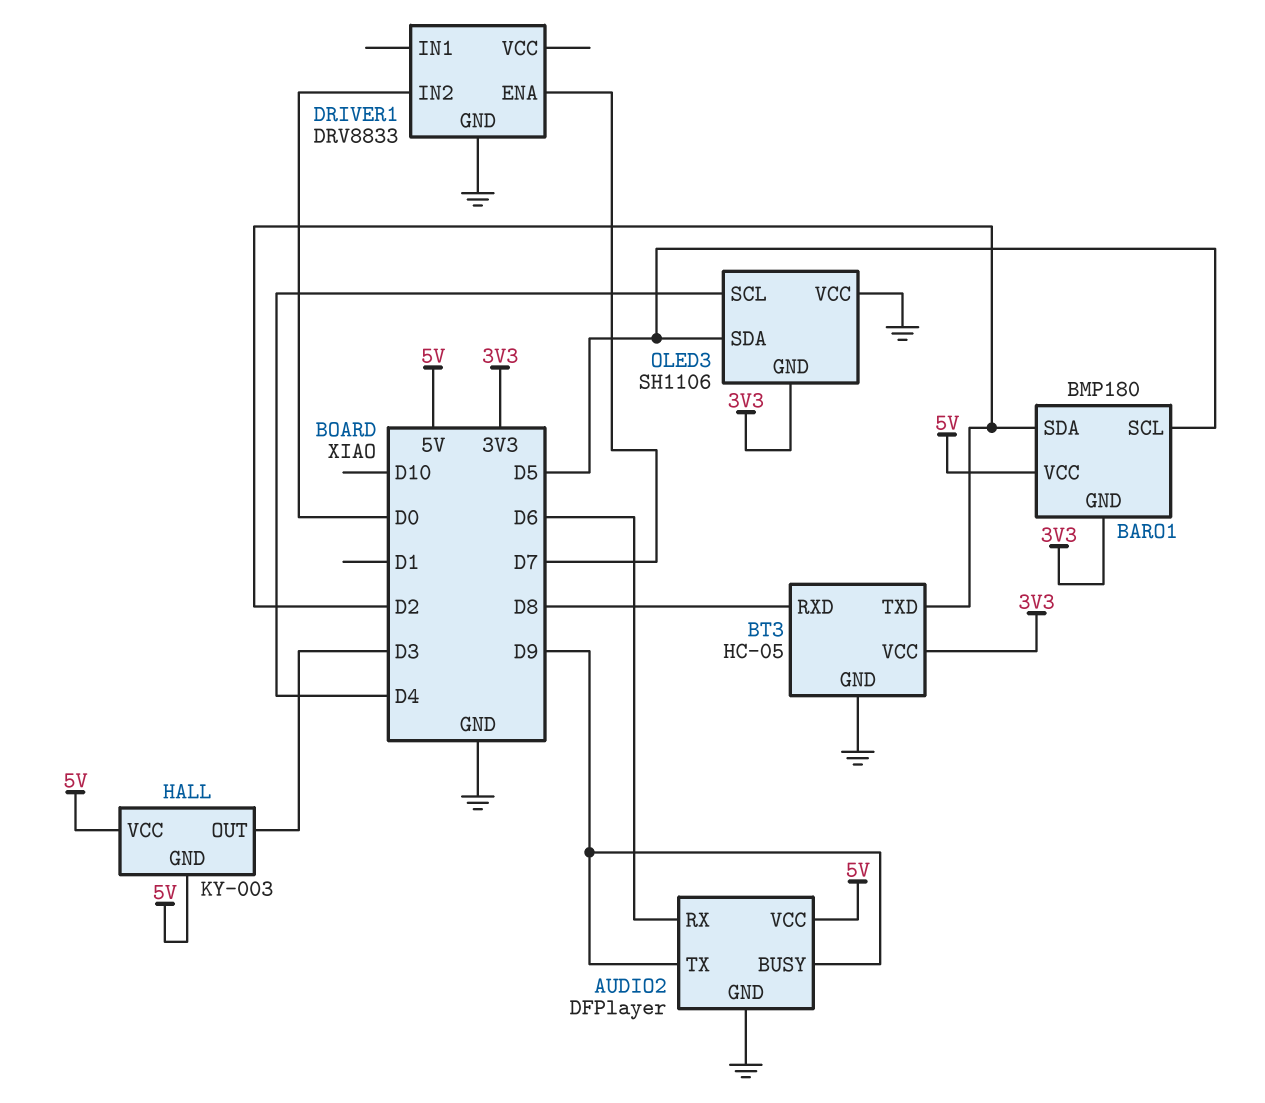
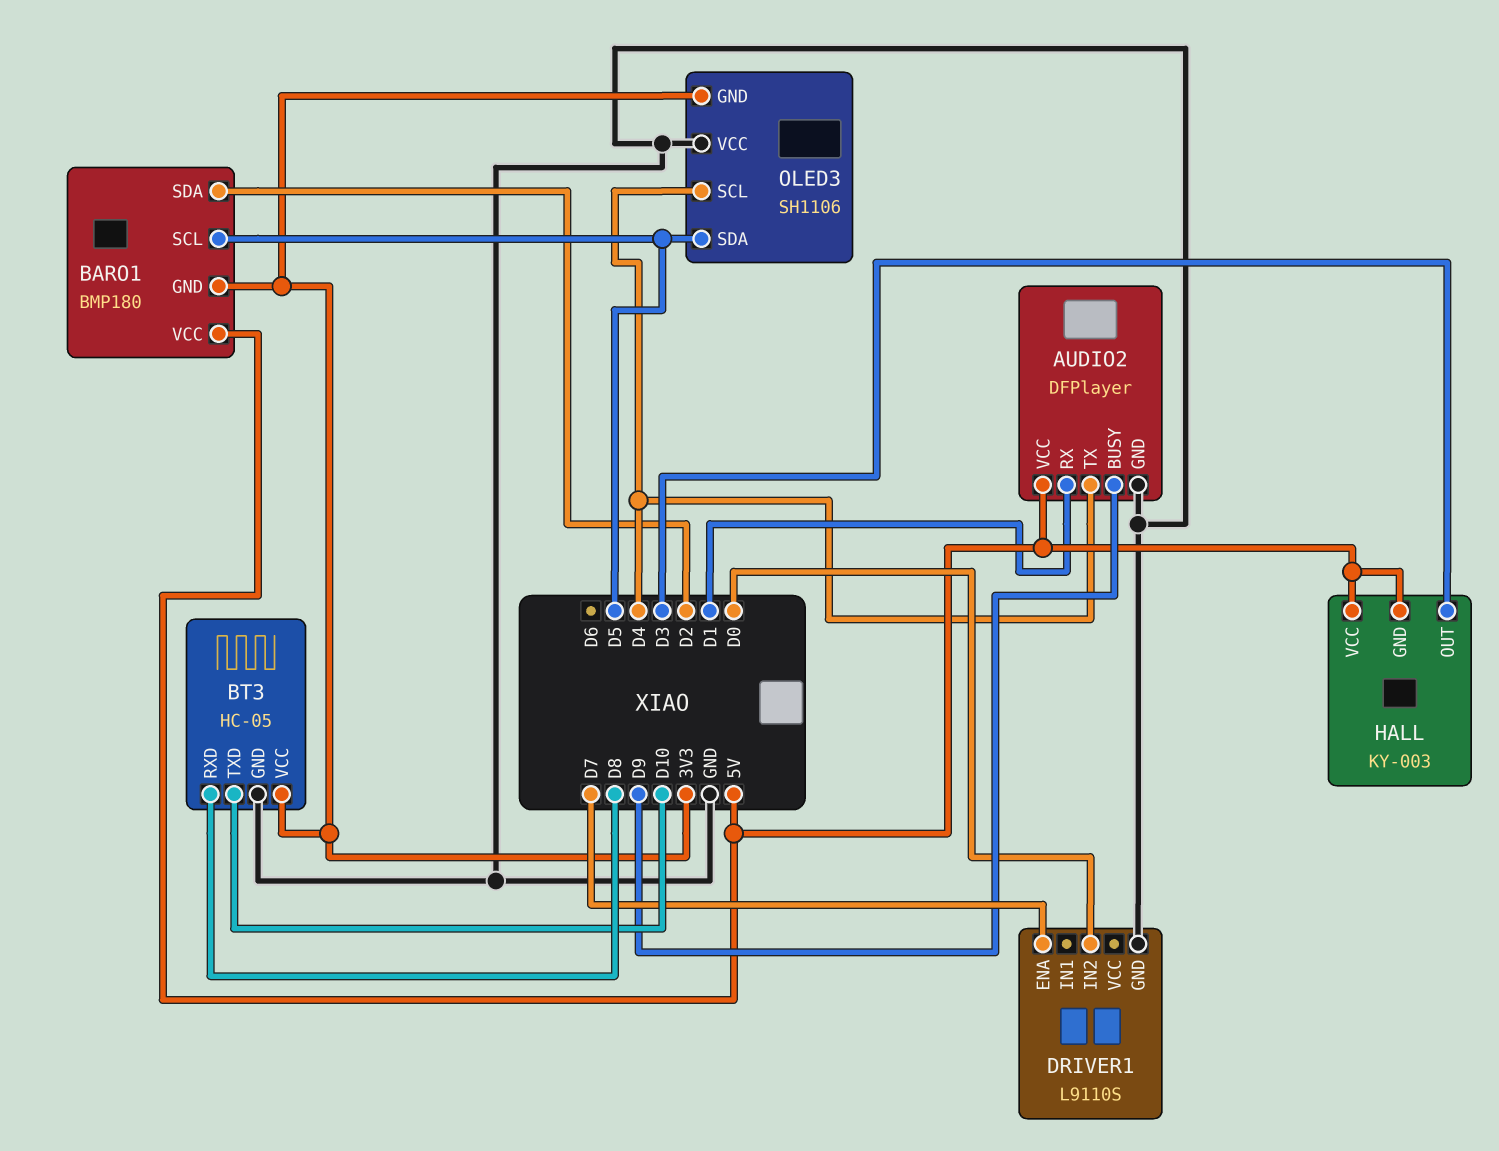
AUDIO2 pin RX: D6 -> D1
AUDIO2 pin TX: D9 -> D4
BT3 pin TXD: D2 -> D10
DRIVER1: DRV8833 -> L9110S

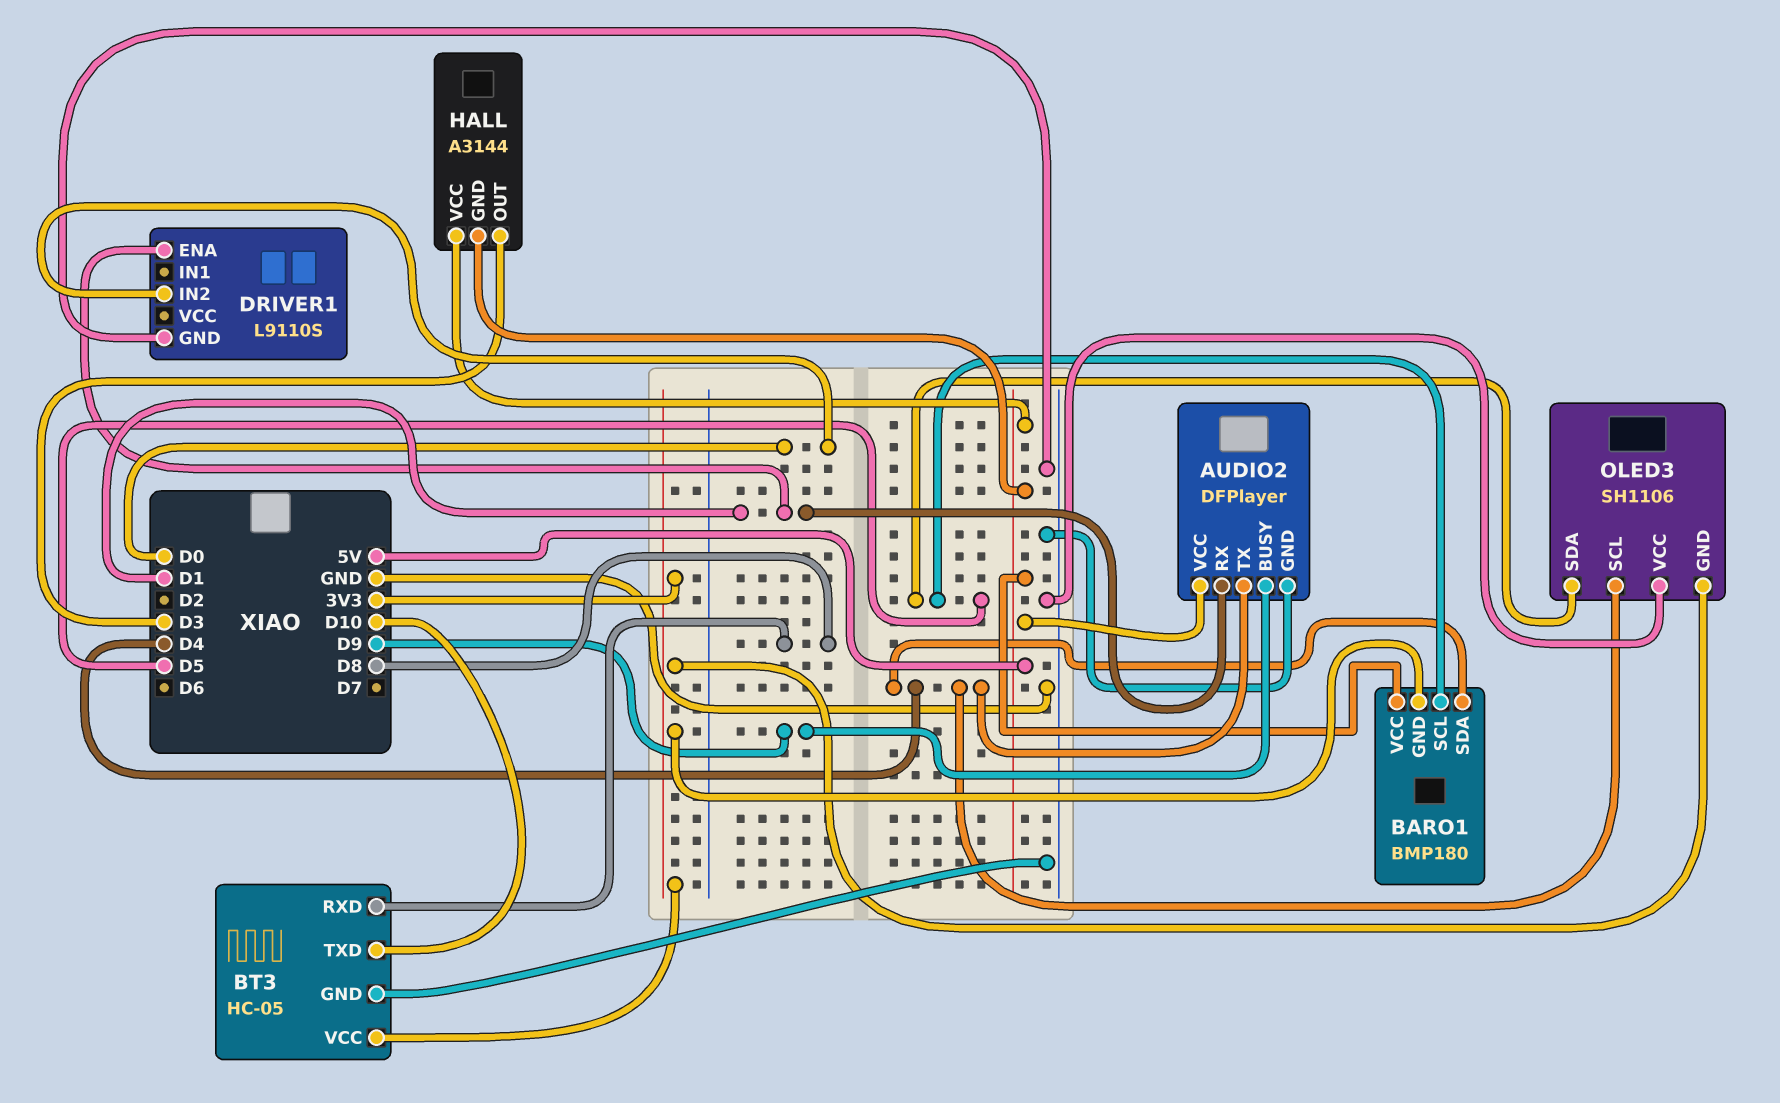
BARO1 pin SDA: D2 -> D4
DRIVER1 pin ENA: D7 -> D1
HALL: KY-003 -> A3144

